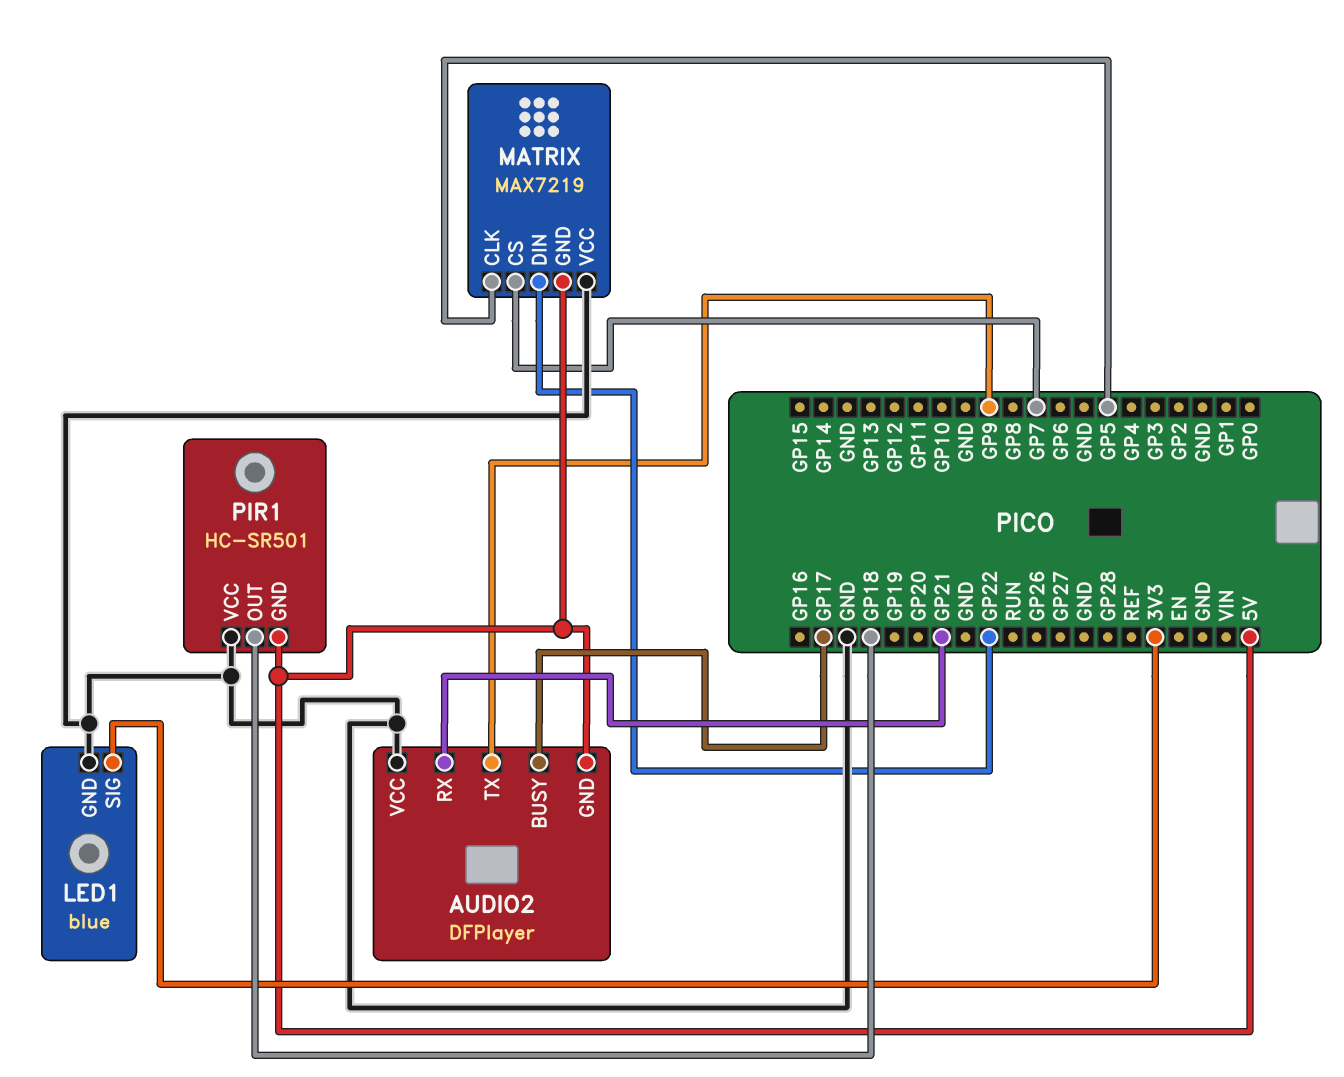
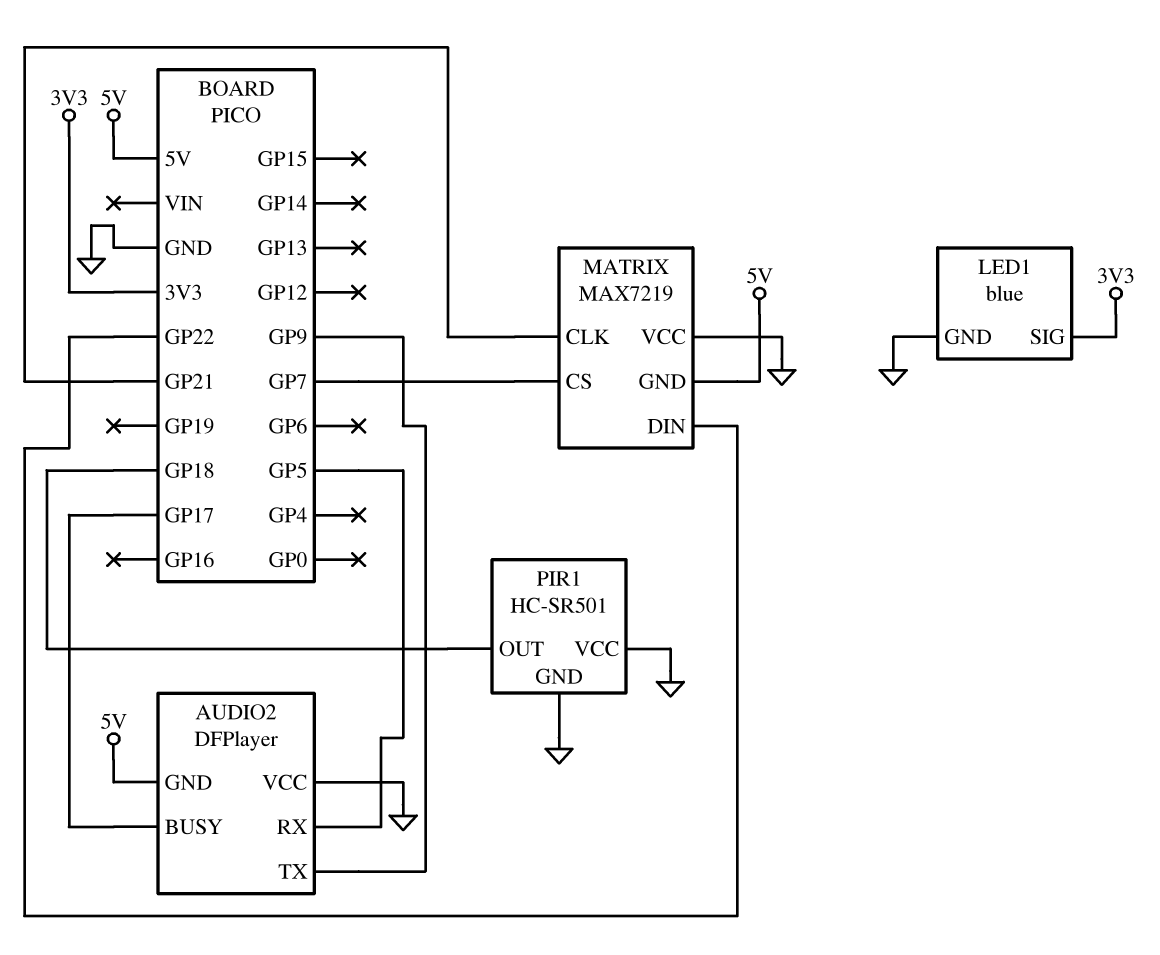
AUDIO2 pin RX: GP21 -> GP5
MATRIX pin CLK: GP5 -> GP21
PIR1 pin GND: 5V -> GND

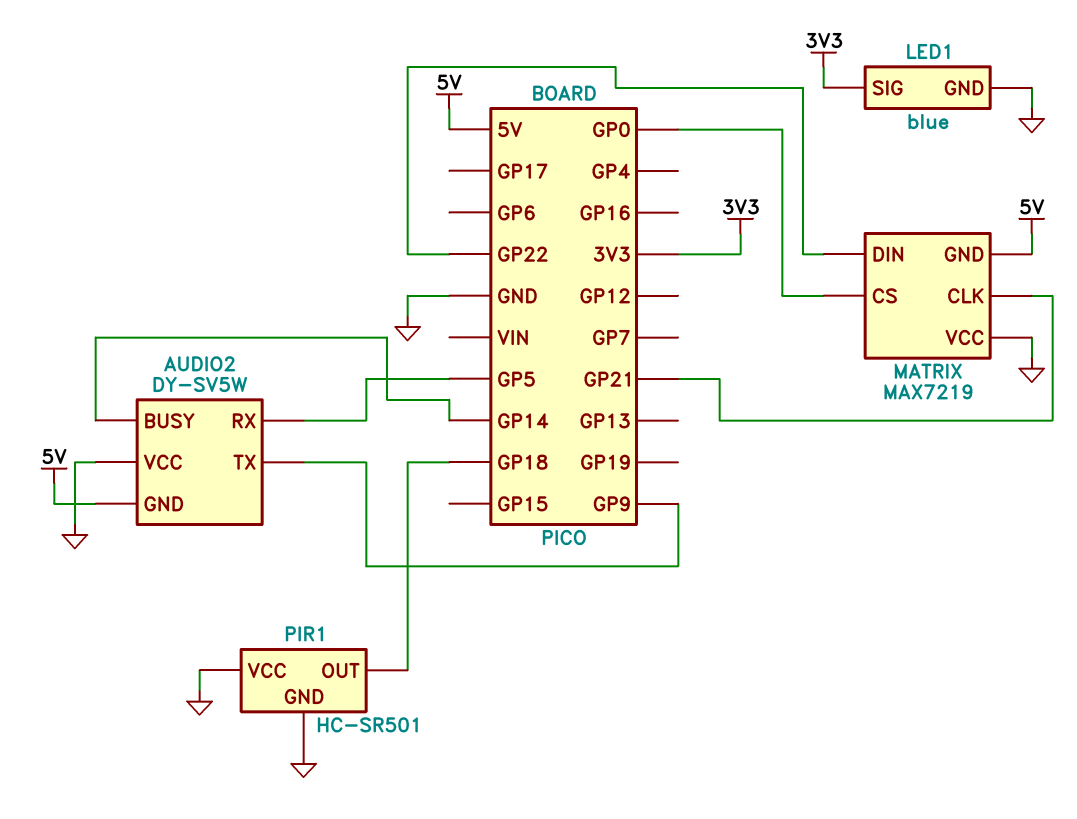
AUDIO2: DFPlayer -> DY-SV5W
AUDIO2 pin BUSY: GP17 -> GP14
MATRIX pin CS: GP7 -> GP0

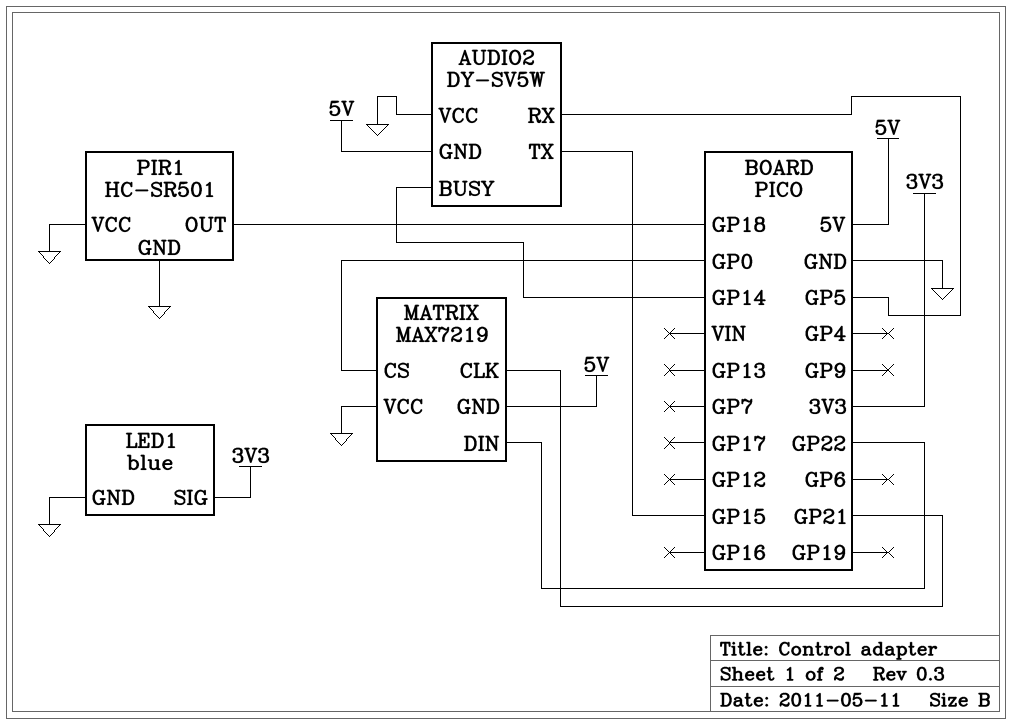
AUDIO2 pin TX: GP9 -> GP15

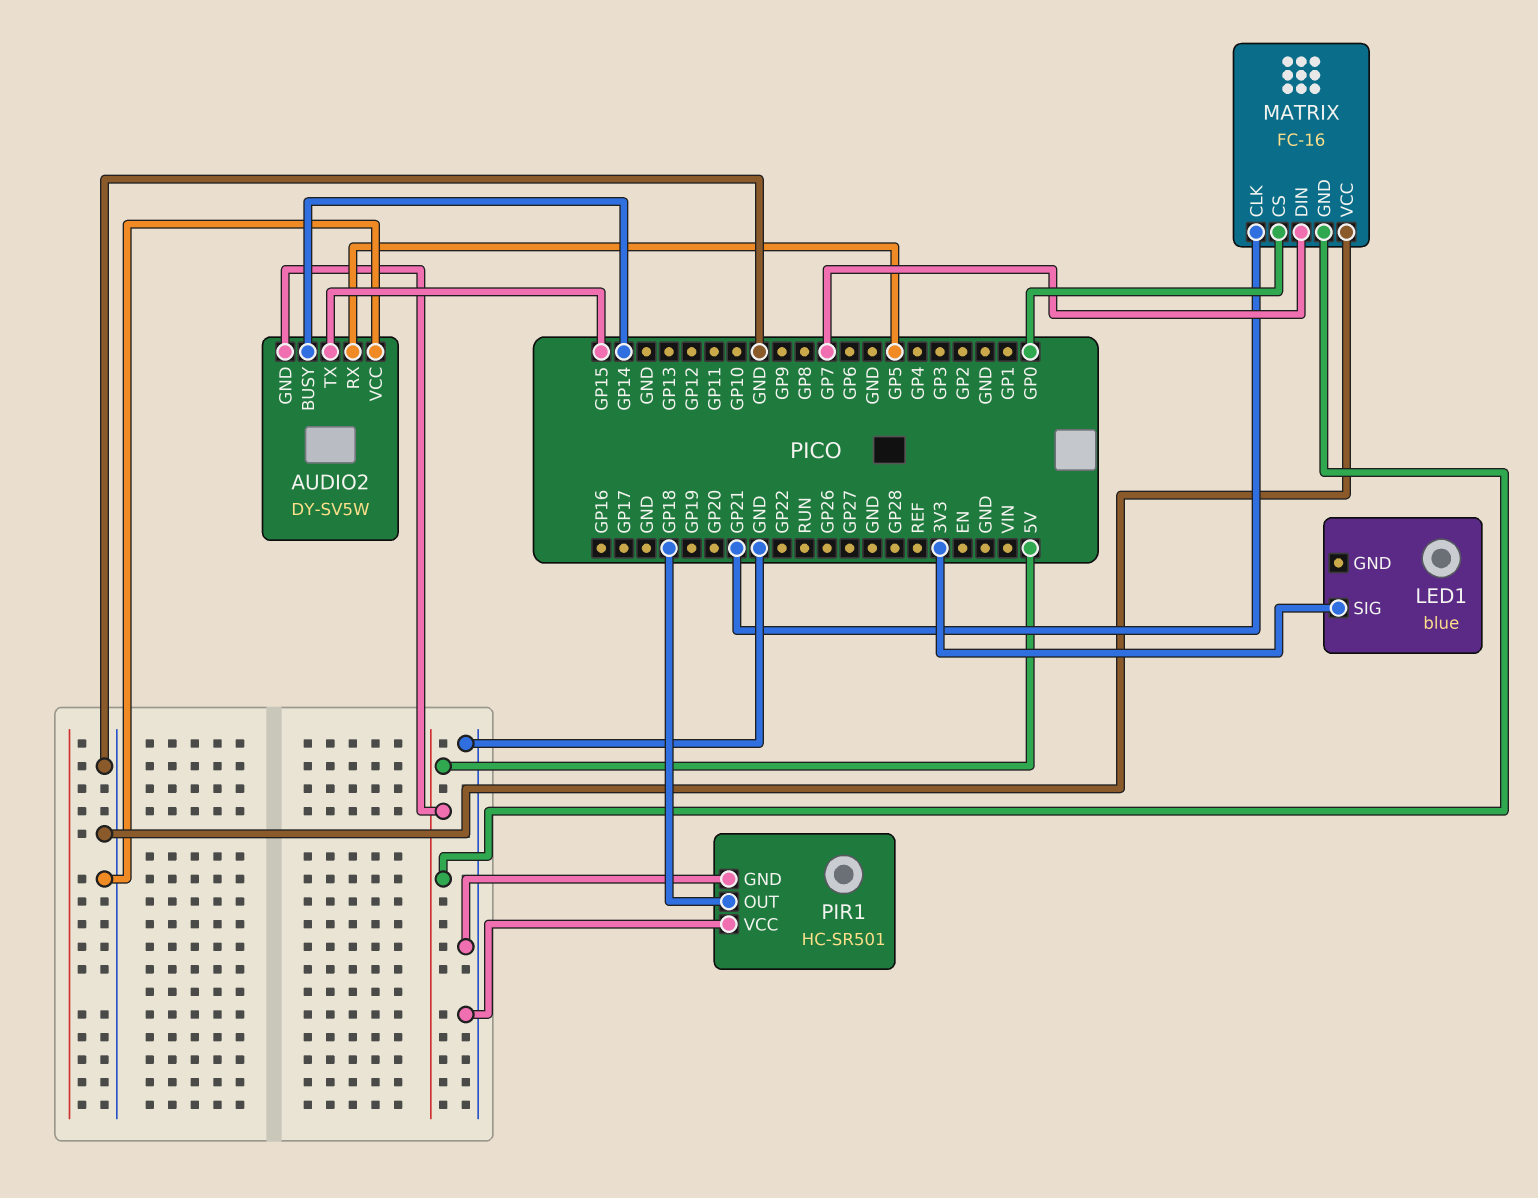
LED1 pin GND: GND -> none
MATRIX: MAX7219 -> FC-16
MATRIX pin DIN: GP22 -> GP7

